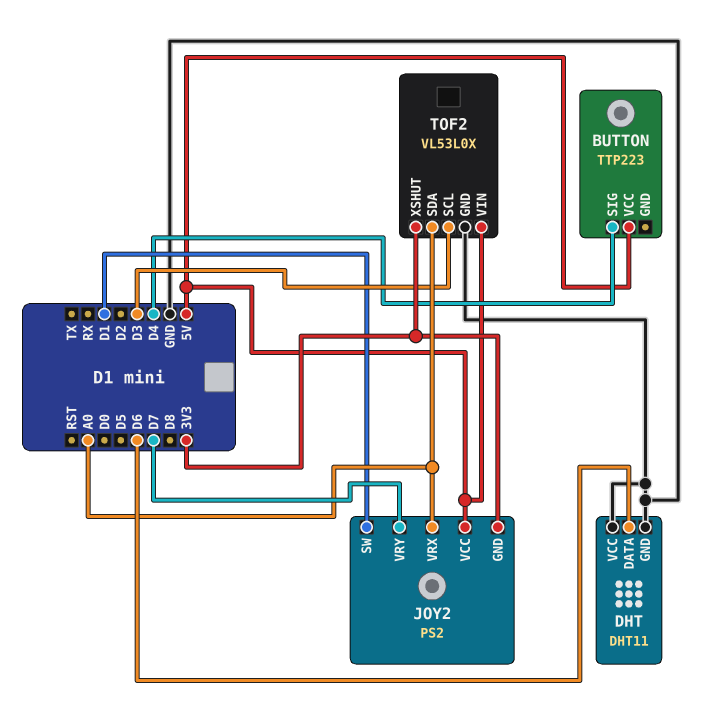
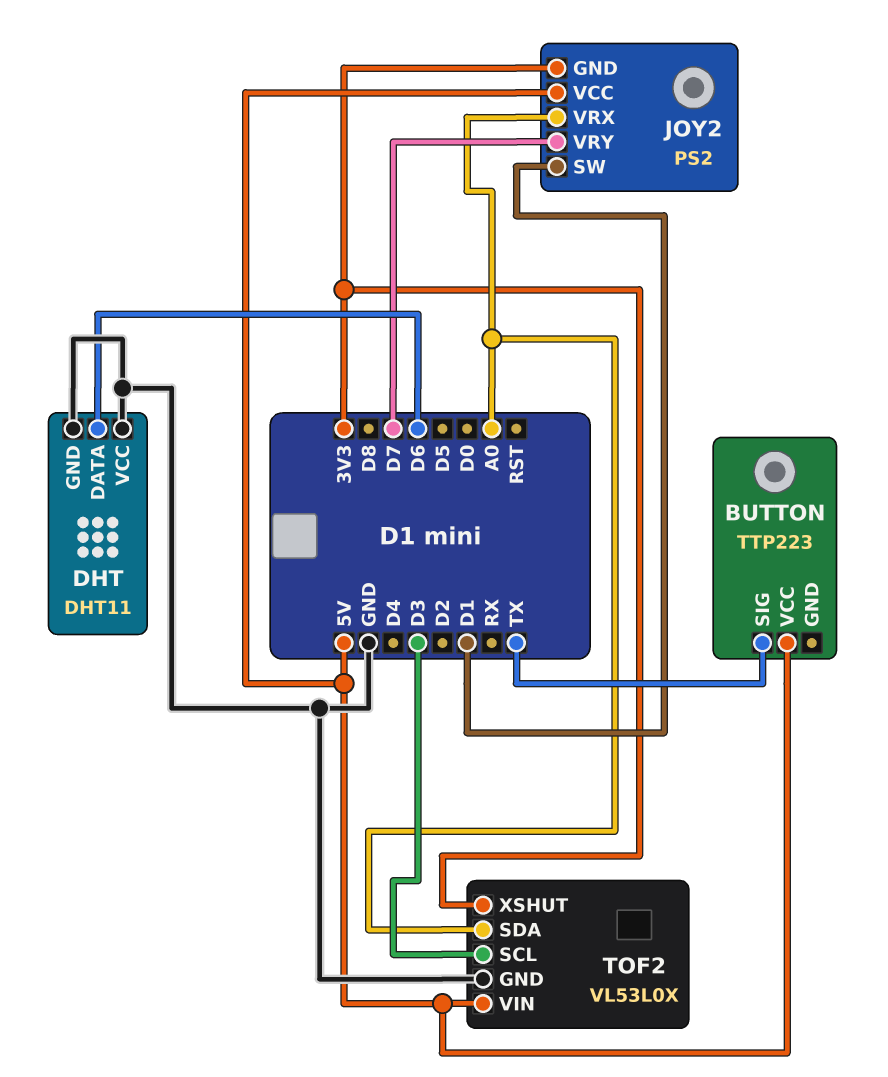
BUTTON pin SIG: D4 -> TX

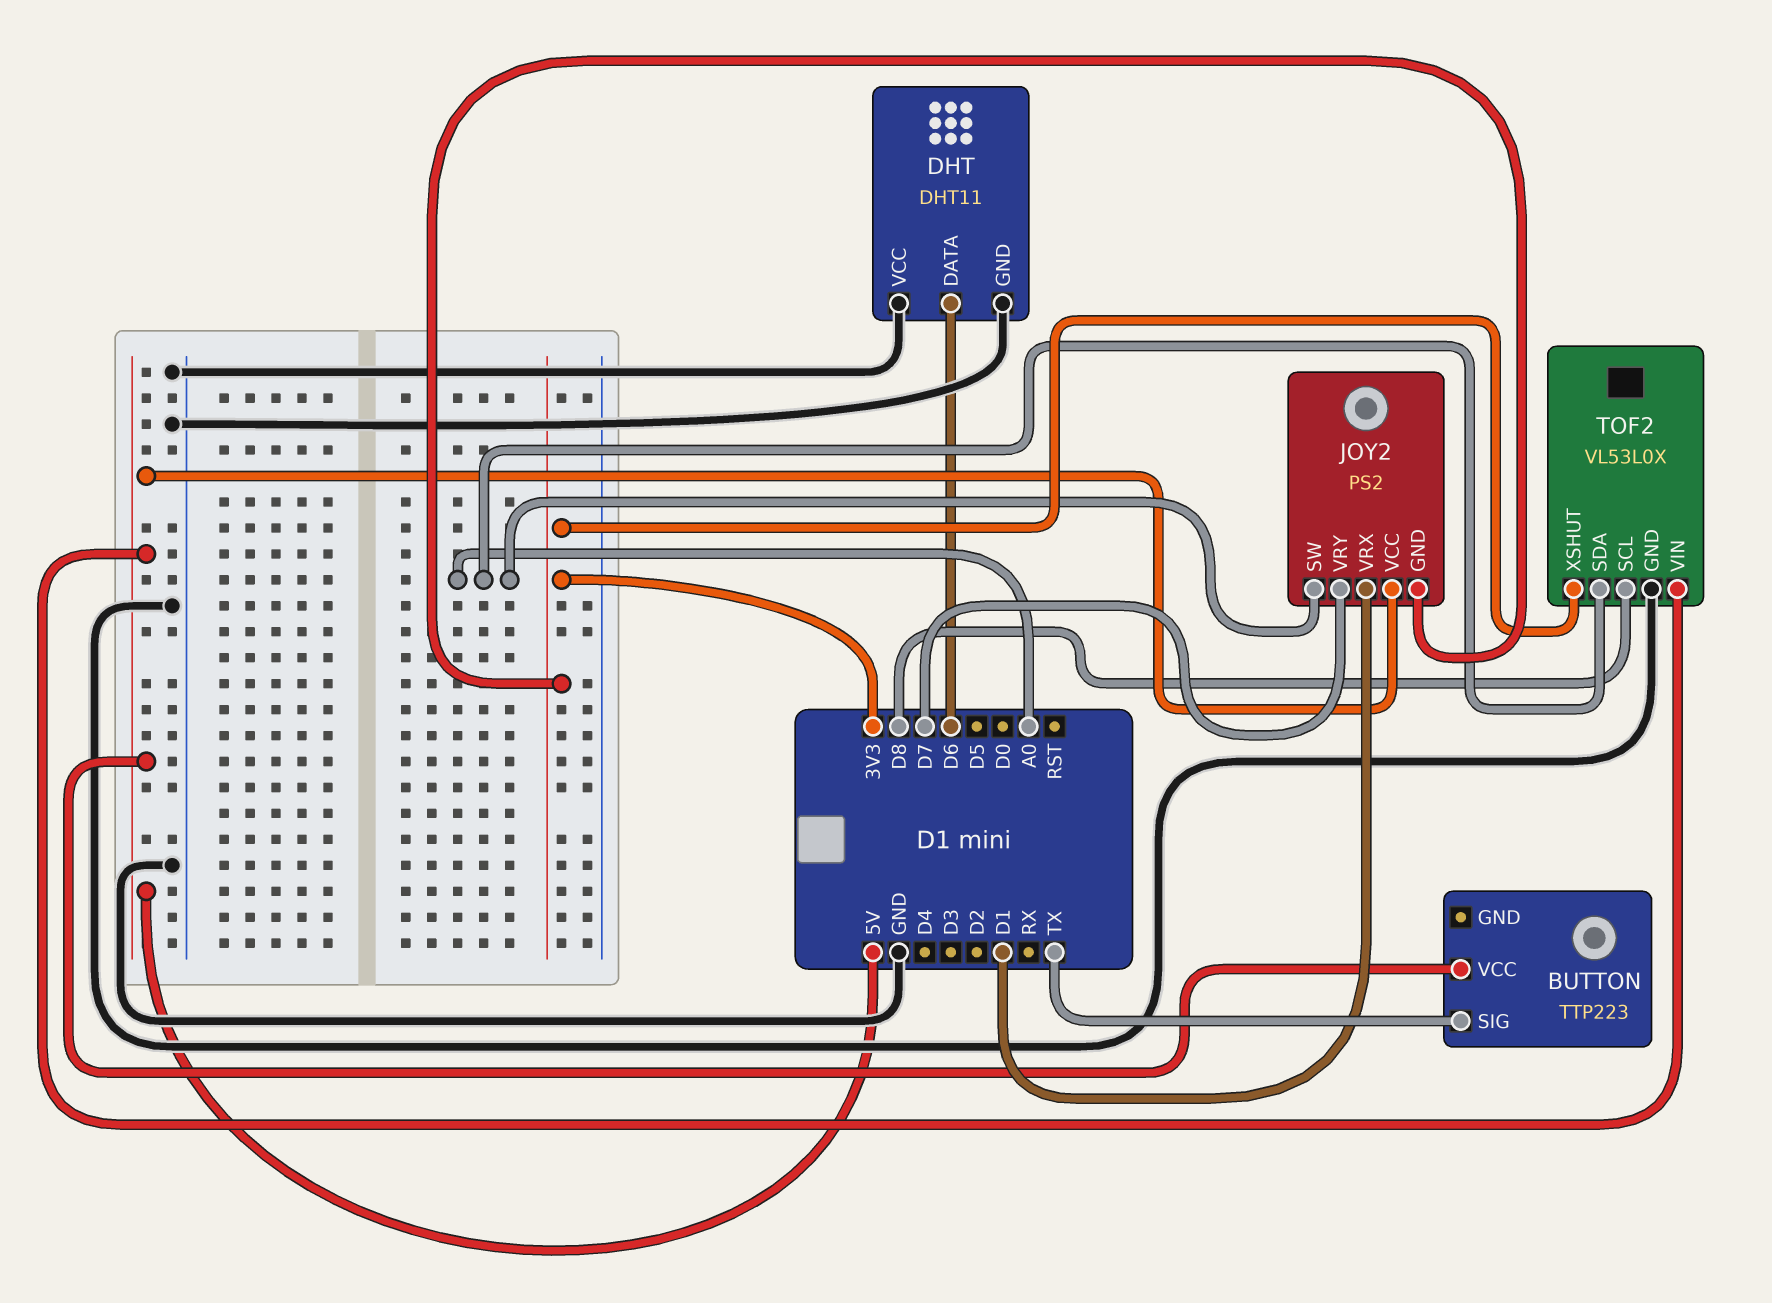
JOY2 pin SW: D1 -> A0
JOY2 pin VRX: A0 -> D1
TOF2 pin SCL: D3 -> D8

